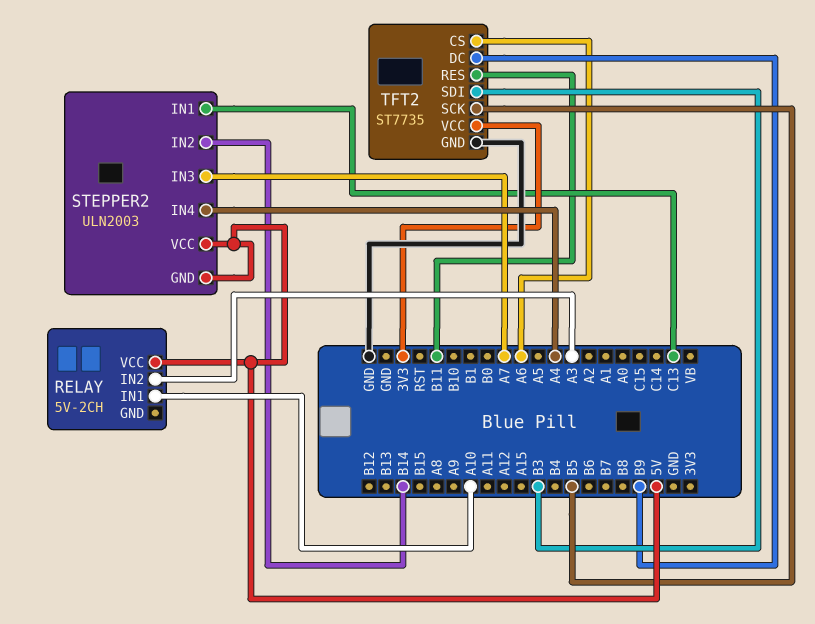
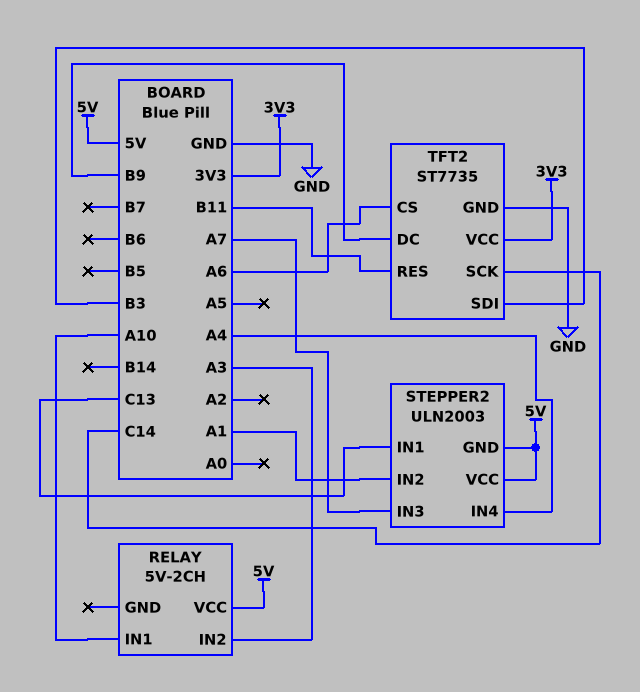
STEPPER2 pin IN2: B14 -> A1
TFT2 pin SCK: B5 -> C14

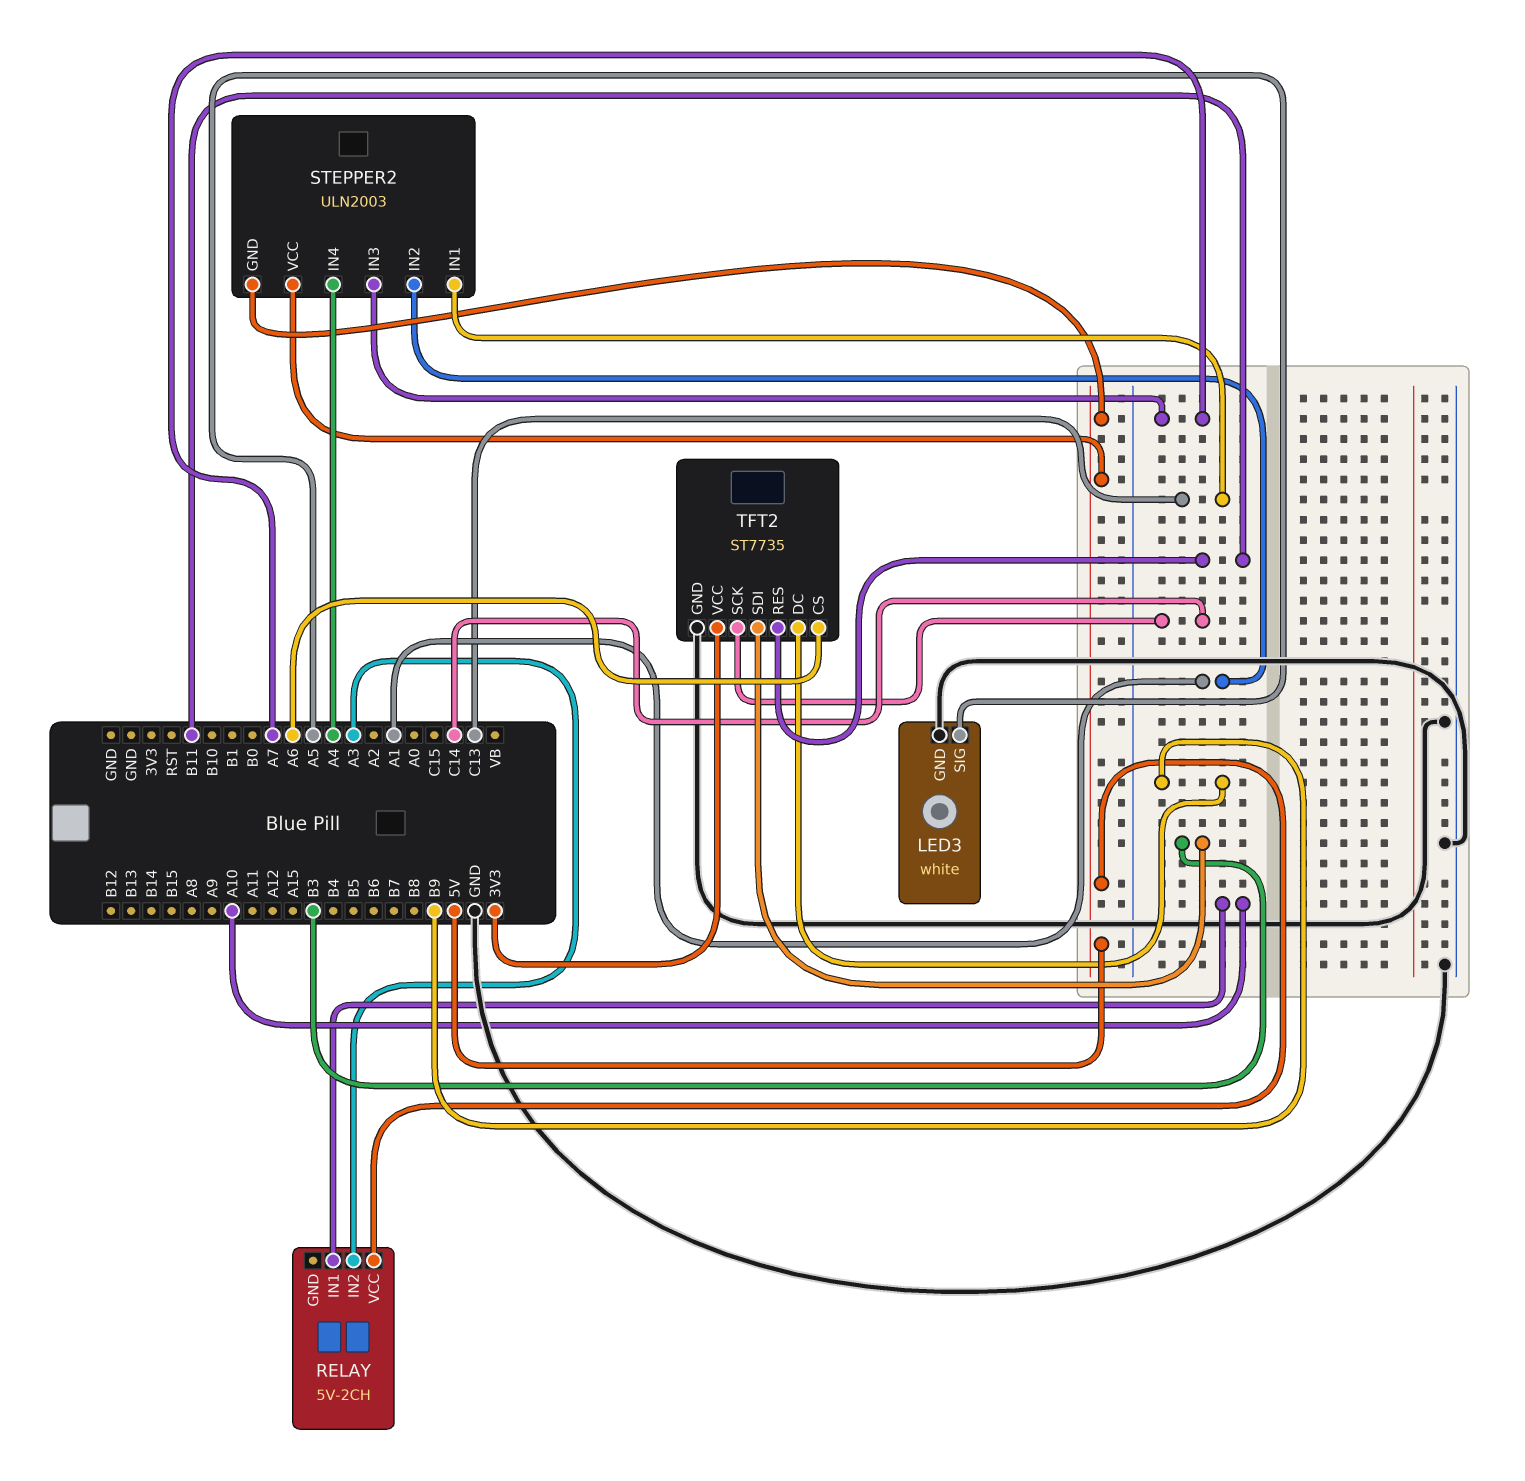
LED3: none -> white
LED3 pin GND: none -> GND
LED3 pin SIG: none -> A5

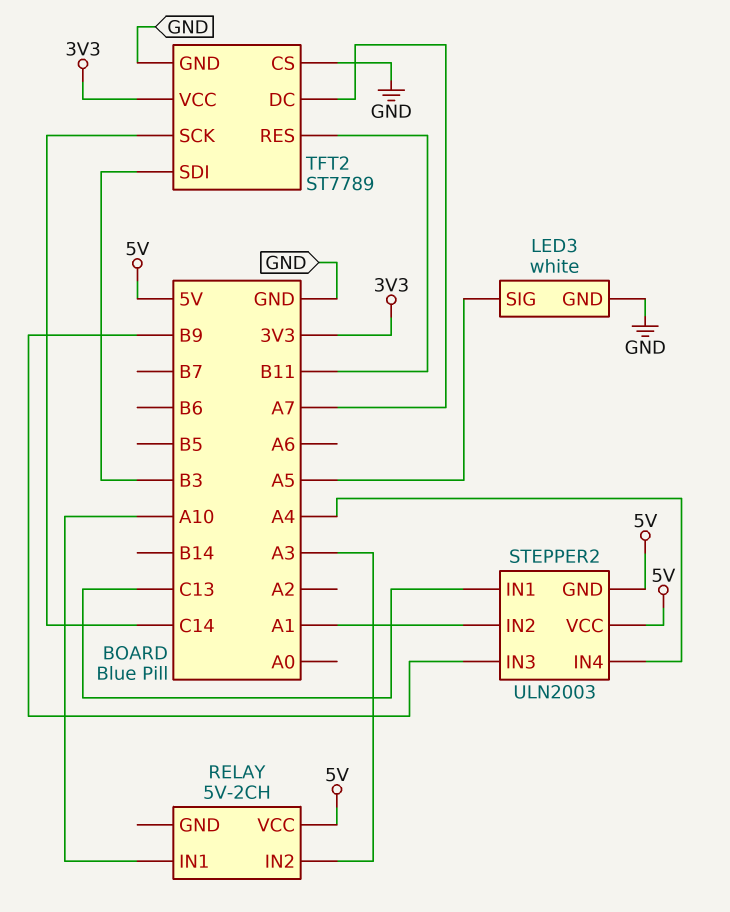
STEPPER2 pin IN3: A7 -> B9
TFT2: ST7735 -> ST7789
TFT2 pin CS: A6 -> GND
TFT2 pin DC: B9 -> A7

